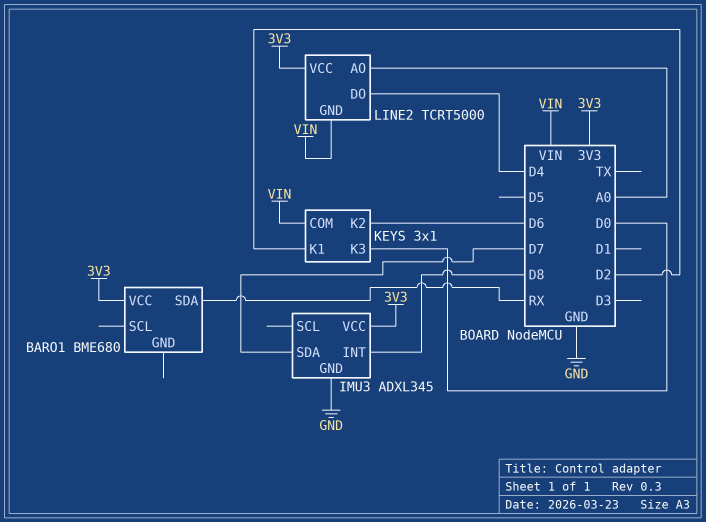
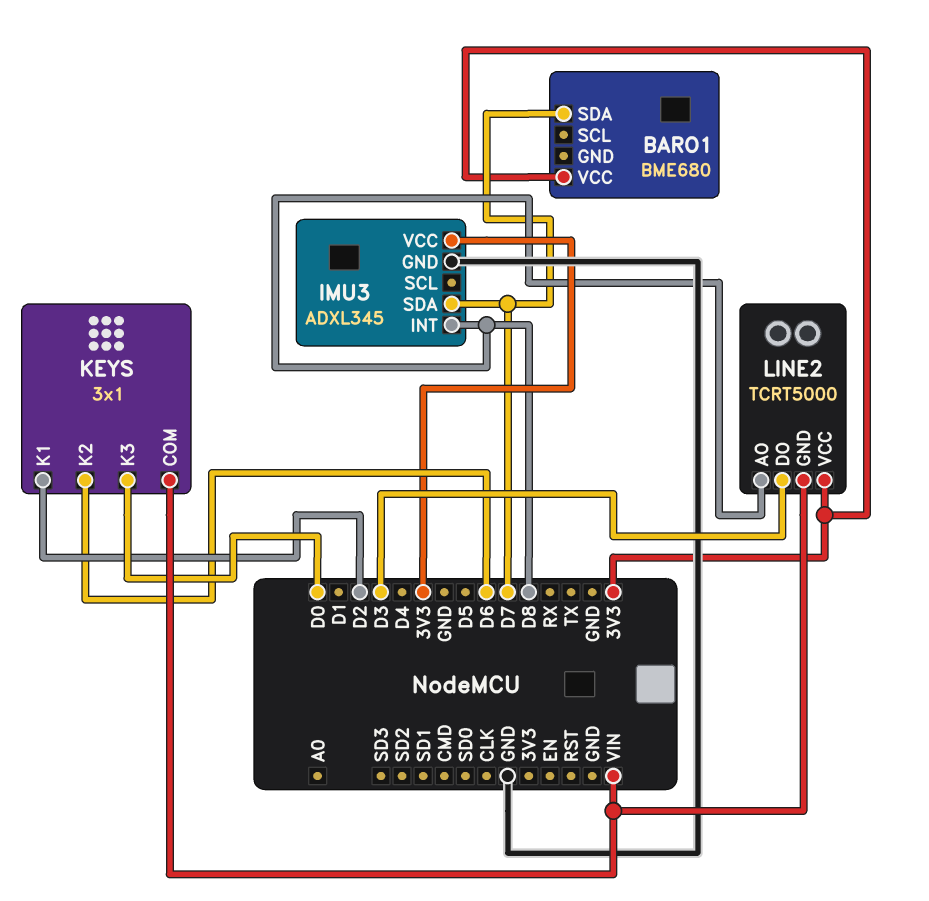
BARO1 pin SDA: RX -> D7
LINE2 pin AO: A0 -> D8
LINE2 pin DO: D4 -> D3

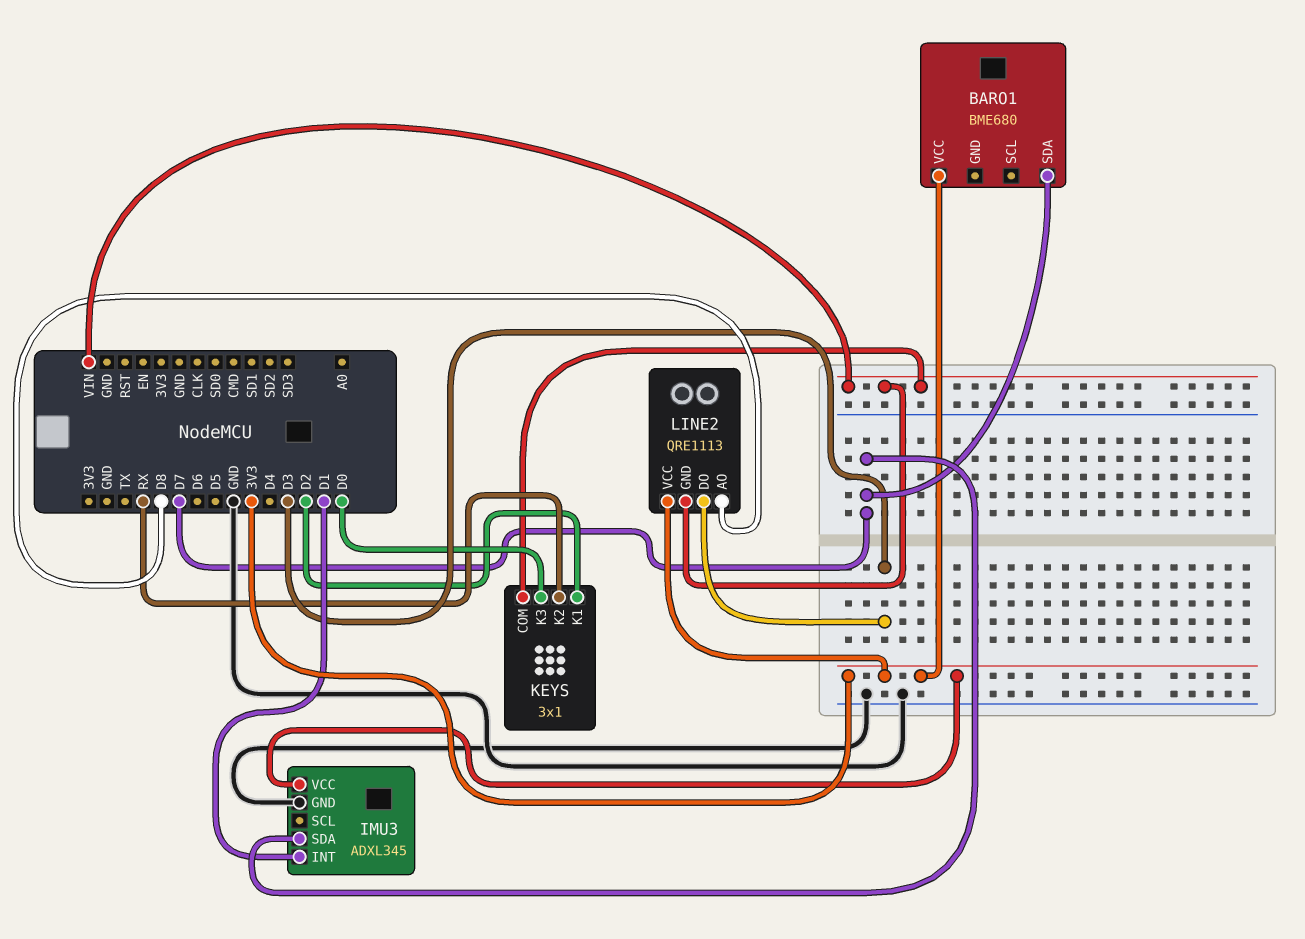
IMU3 pin INT: D8 -> D1
KEYS pin K2: D6 -> RX
LINE2: TCRT5000 -> QRE1113

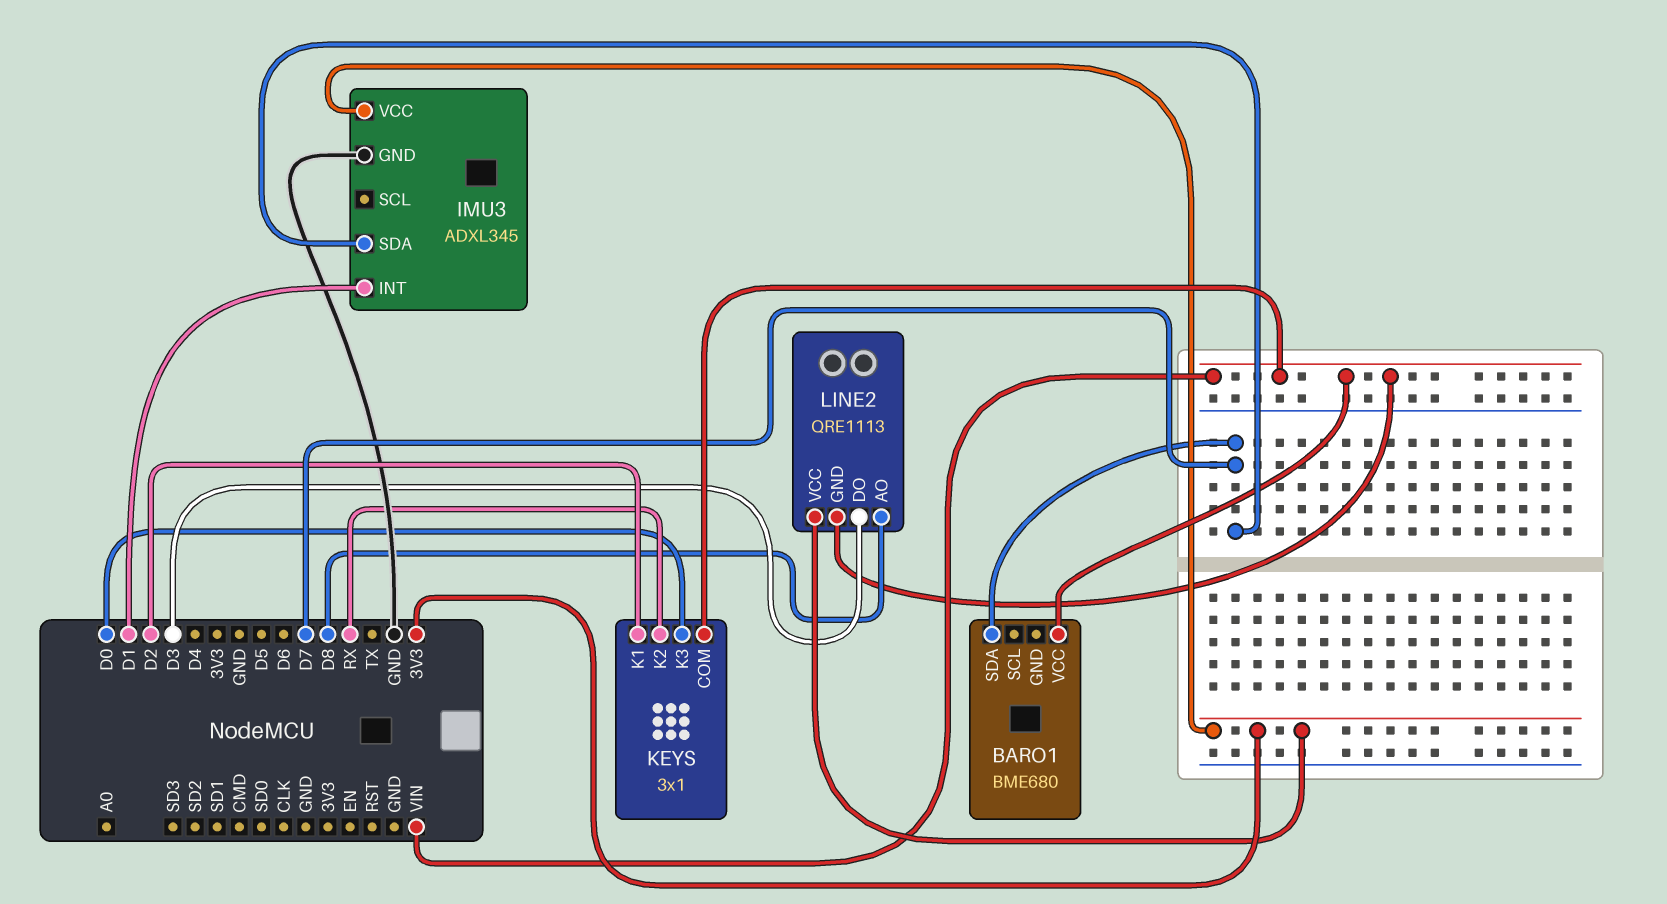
BARO1 pin VCC: 3V3 -> VIN

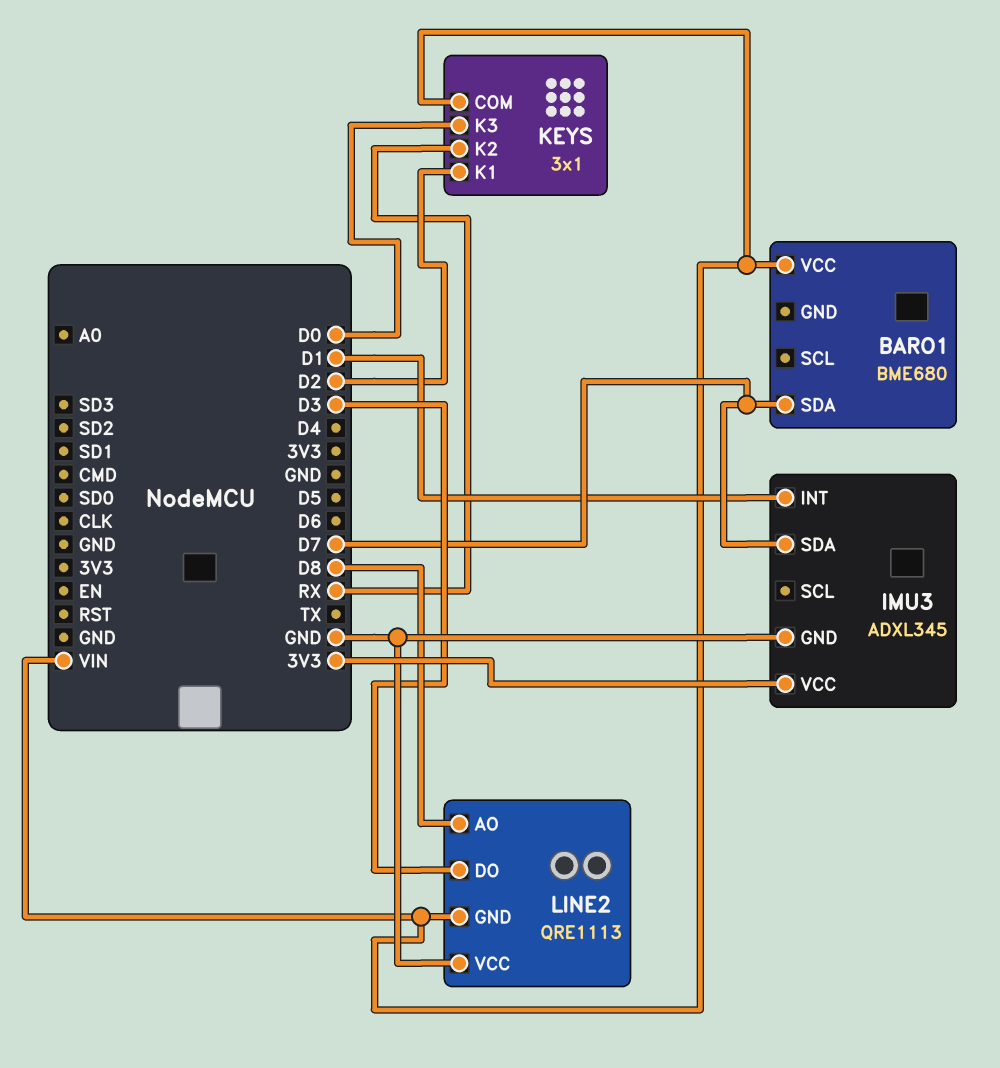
LINE2 pin VCC: 3V3 -> GND

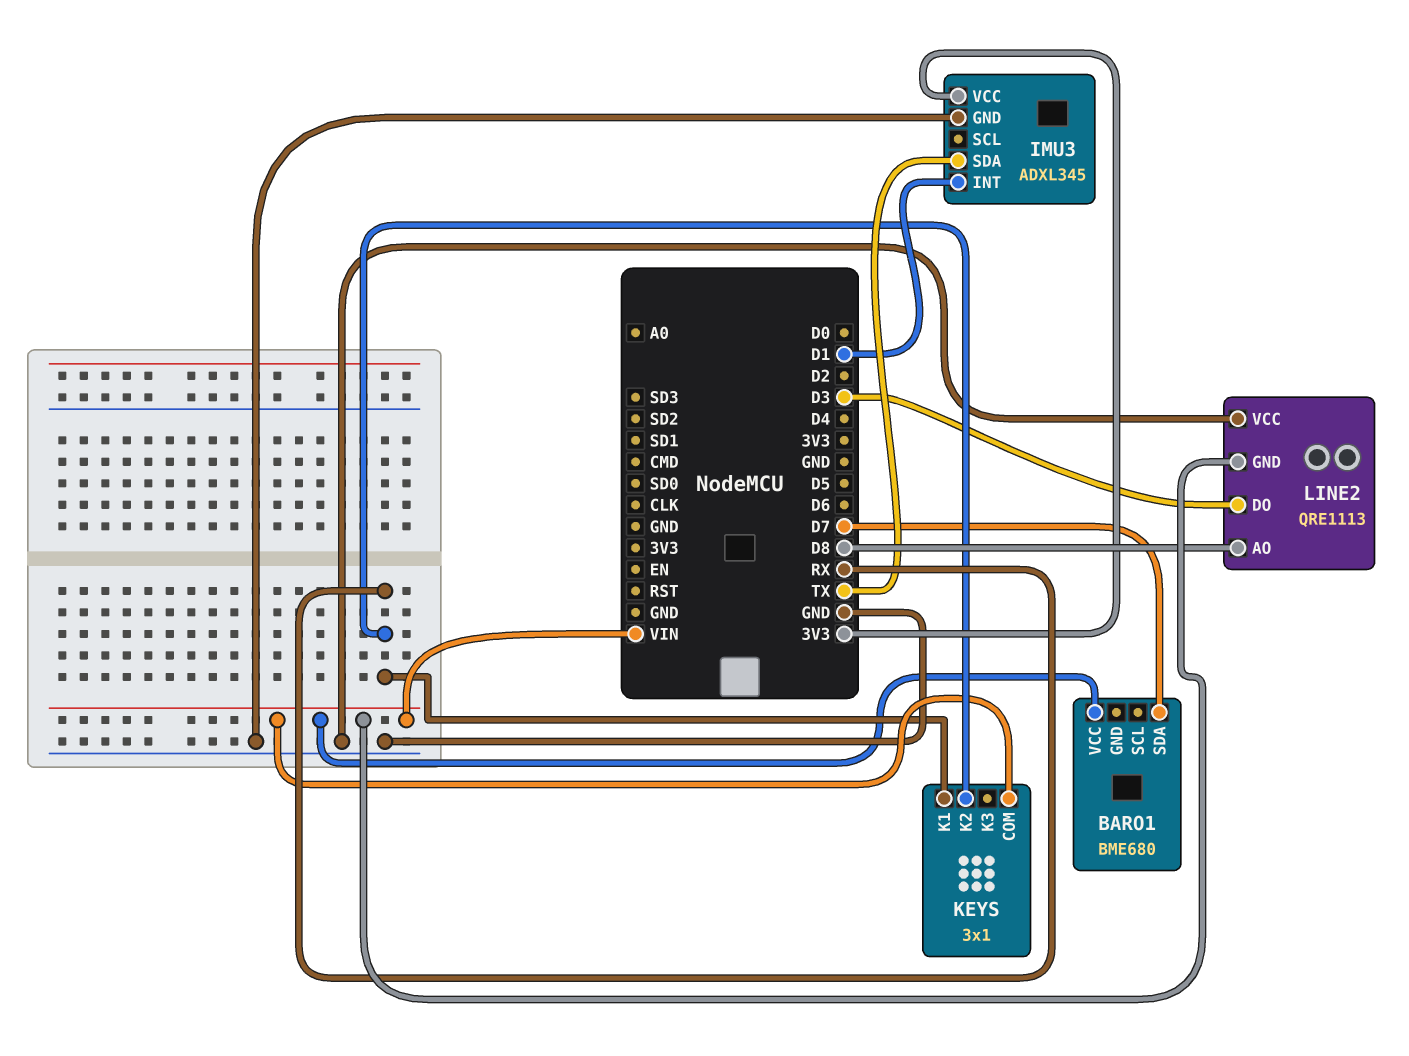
IMU3 pin SDA: D7 -> TX
KEYS pin K1: D2 -> RX
KEYS pin K3: D0 -> none

